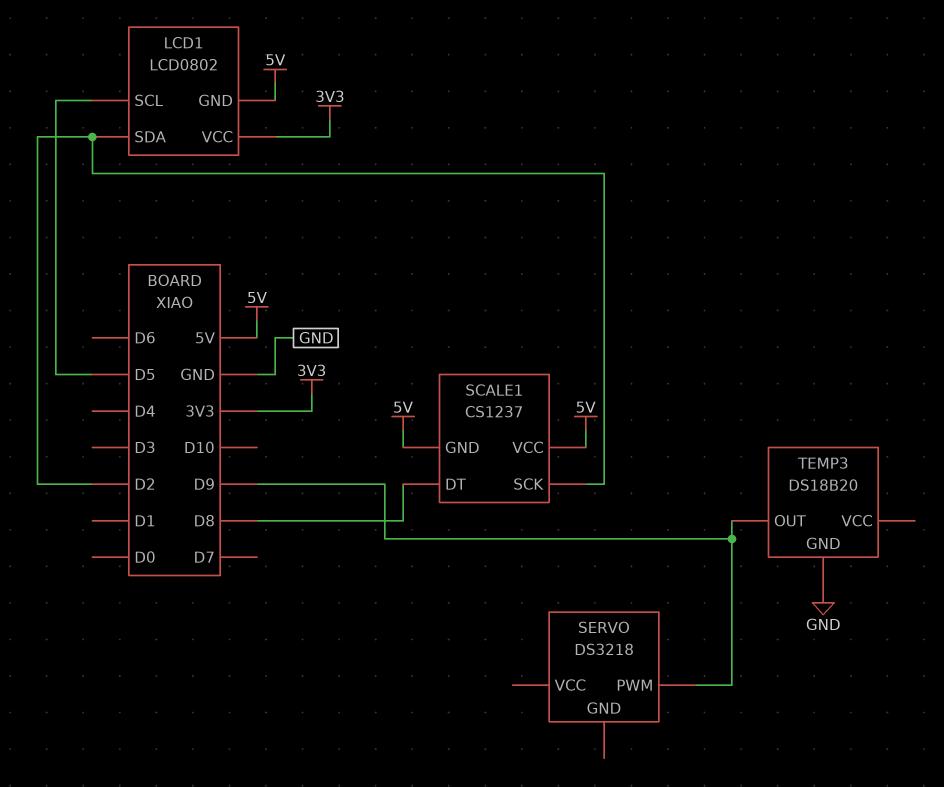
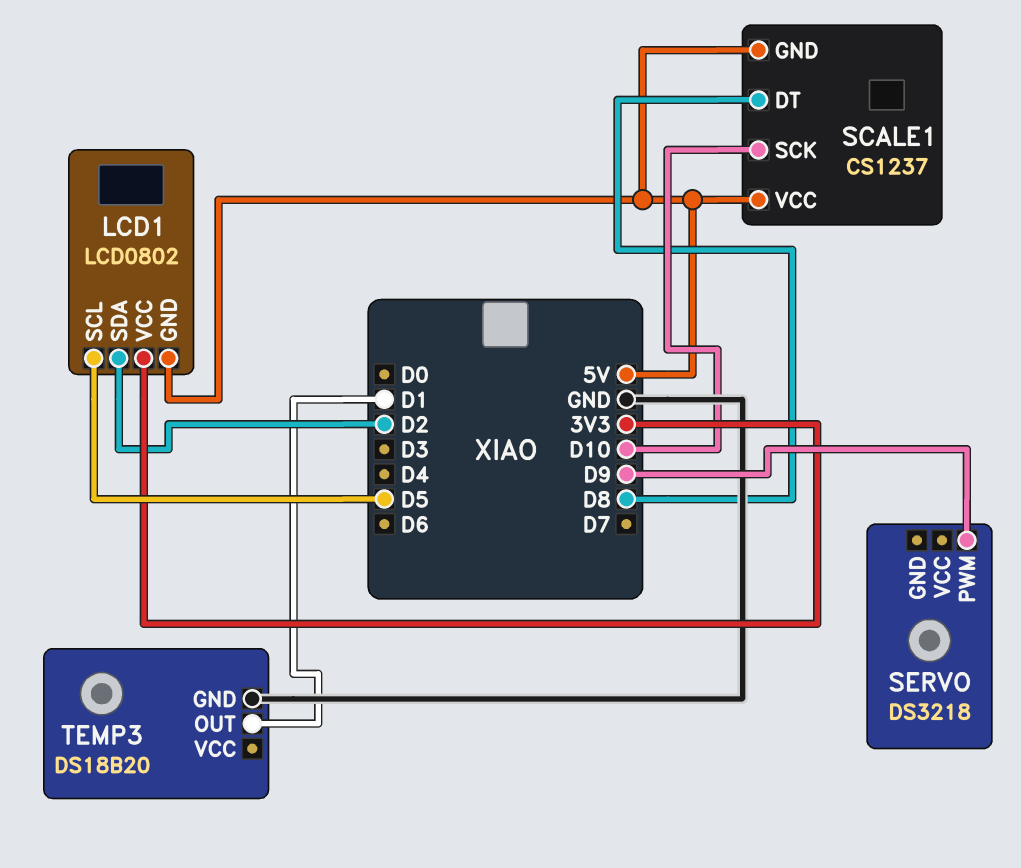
SCALE1 pin SCK: D2 -> D10
TEMP3 pin OUT: D9 -> D1

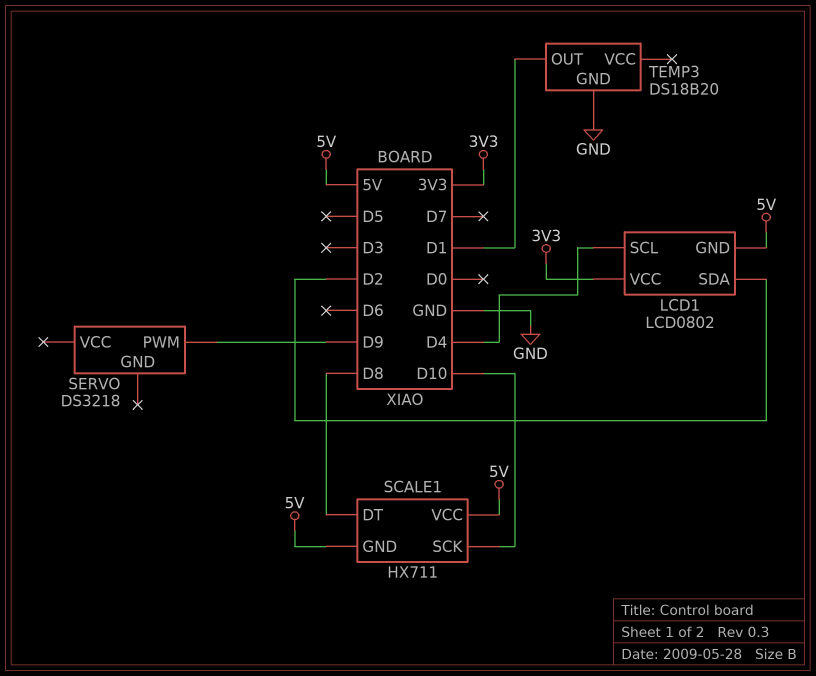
LCD1 pin SCL: D5 -> D4
SCALE1: CS1237 -> HX711

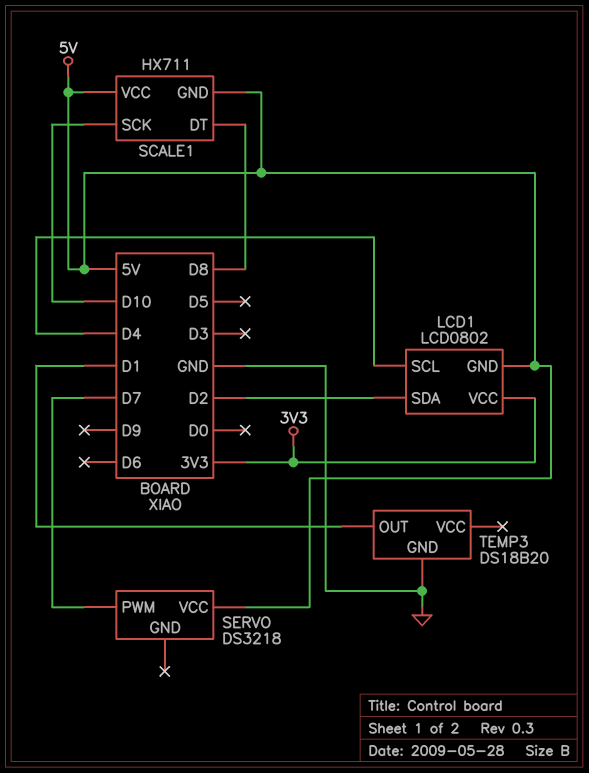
SERVO pin PWM: D9 -> D7
SERVO pin VCC: none -> 5V

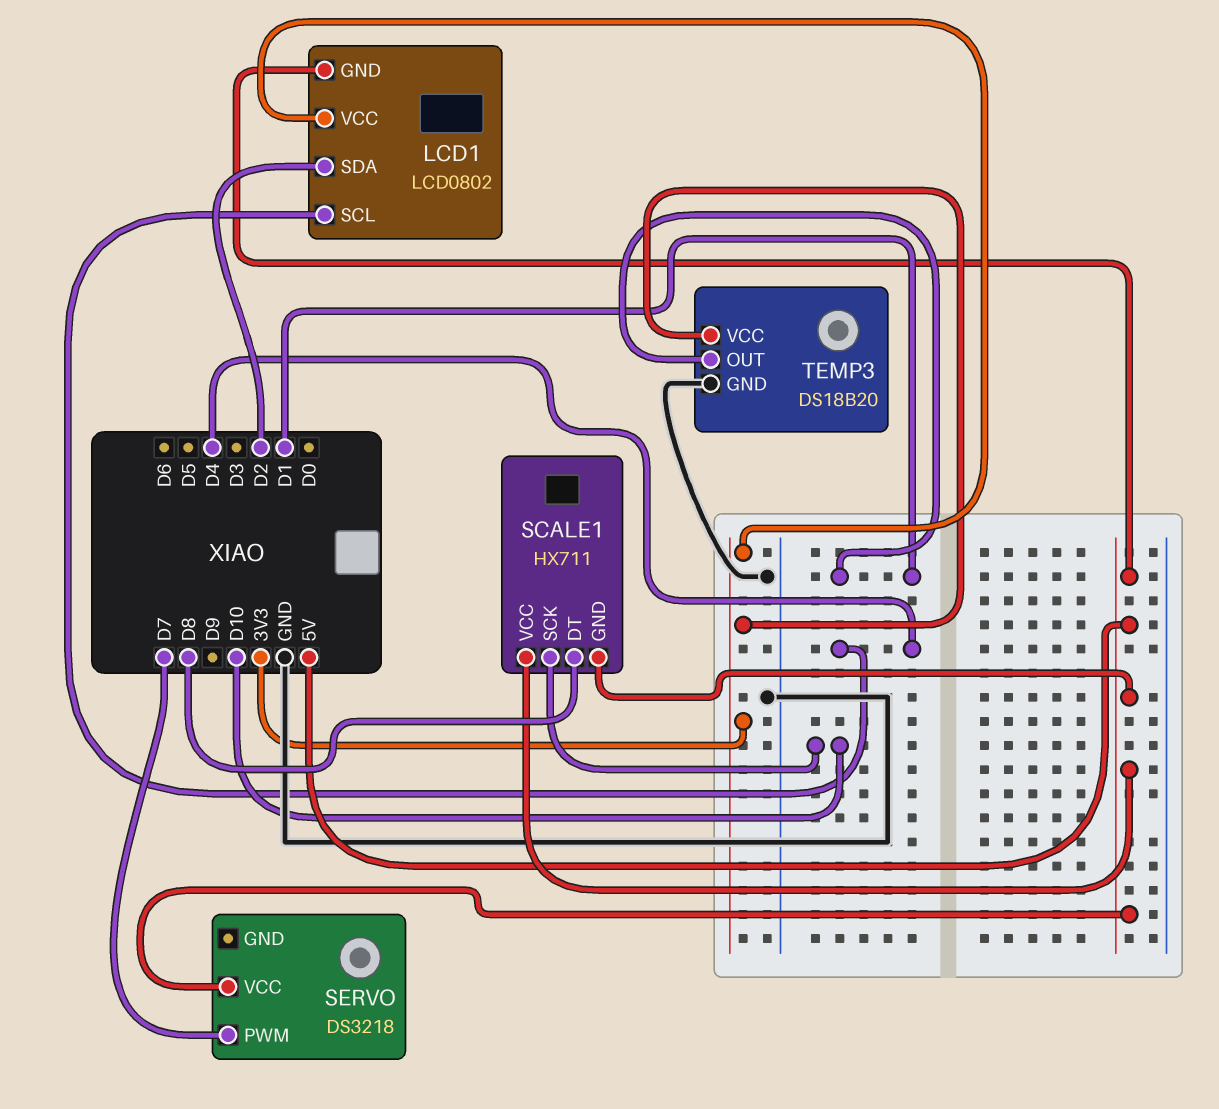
TEMP3 pin VCC: none -> 3V3

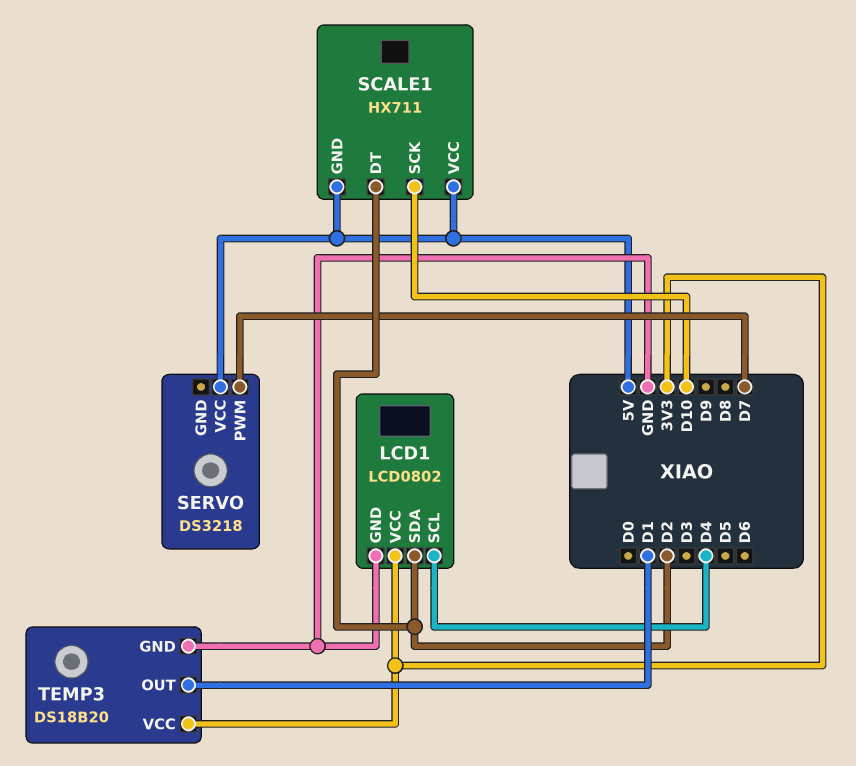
LCD1 pin GND: 5V -> GND
SCALE1 pin DT: D8 -> D2

